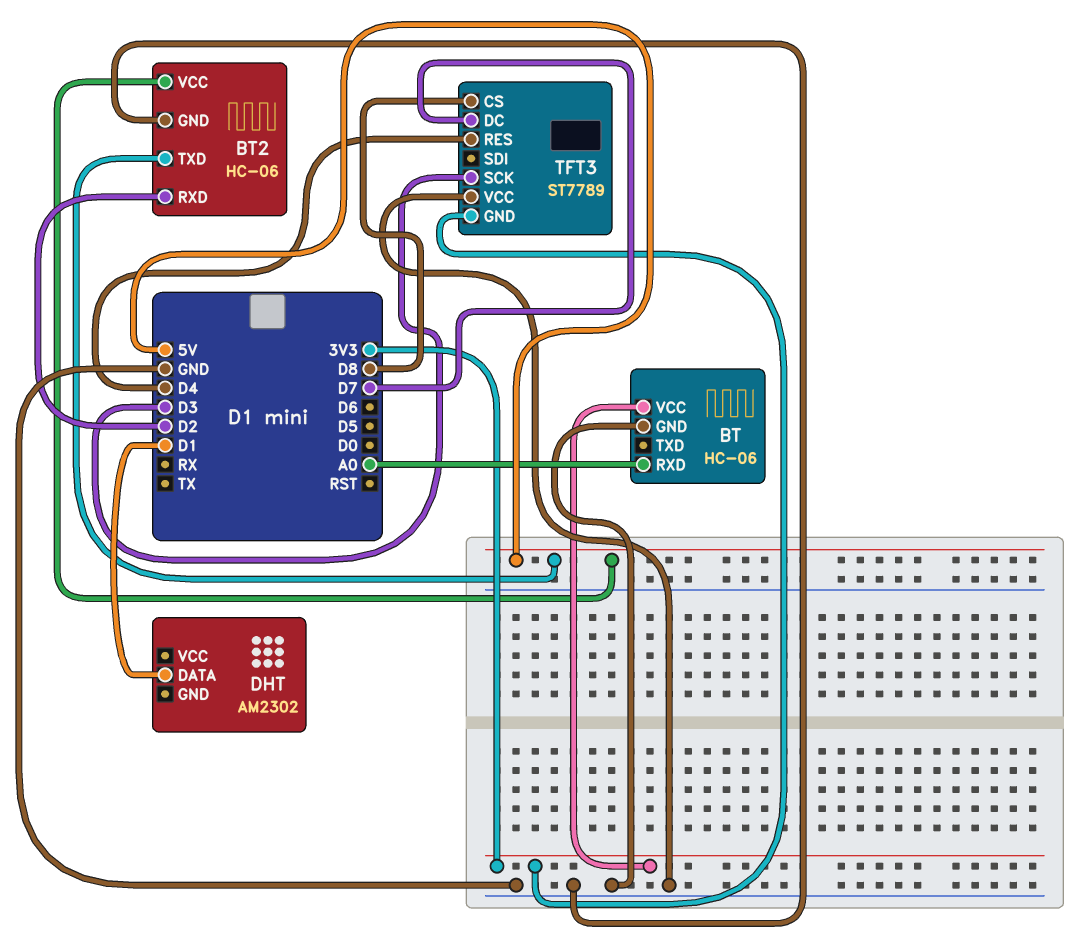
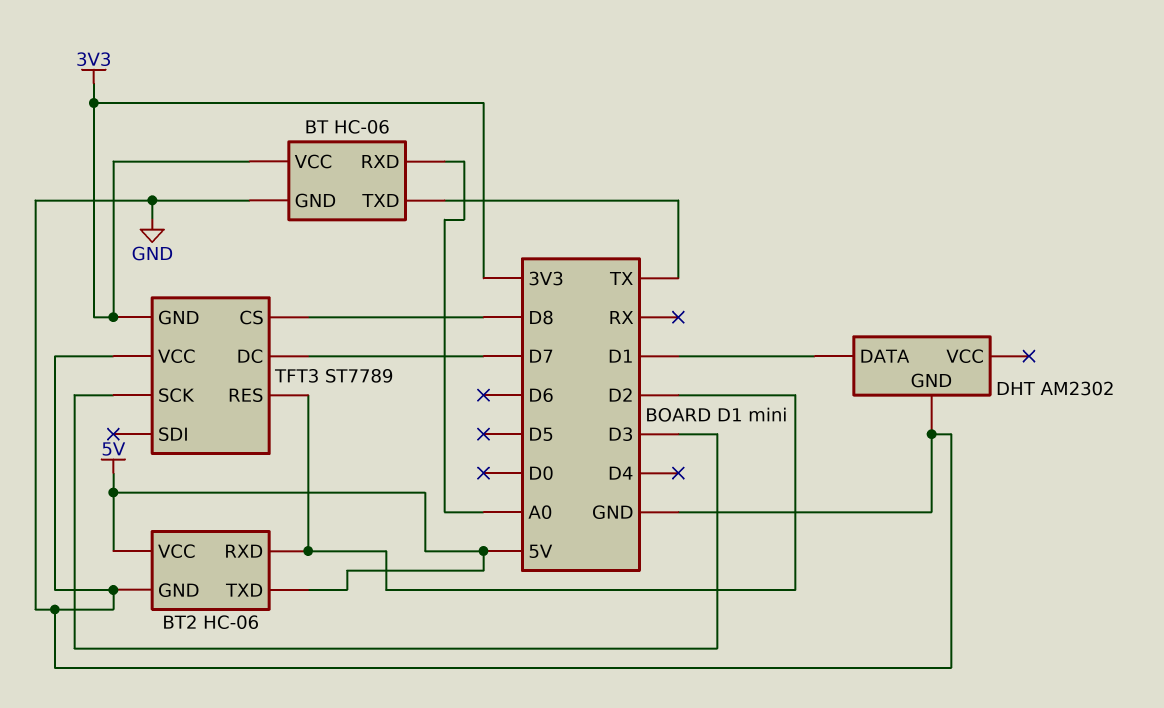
BT pin TXD: none -> TX
DHT pin GND: none -> GND
TFT3 pin RES: D4 -> D2

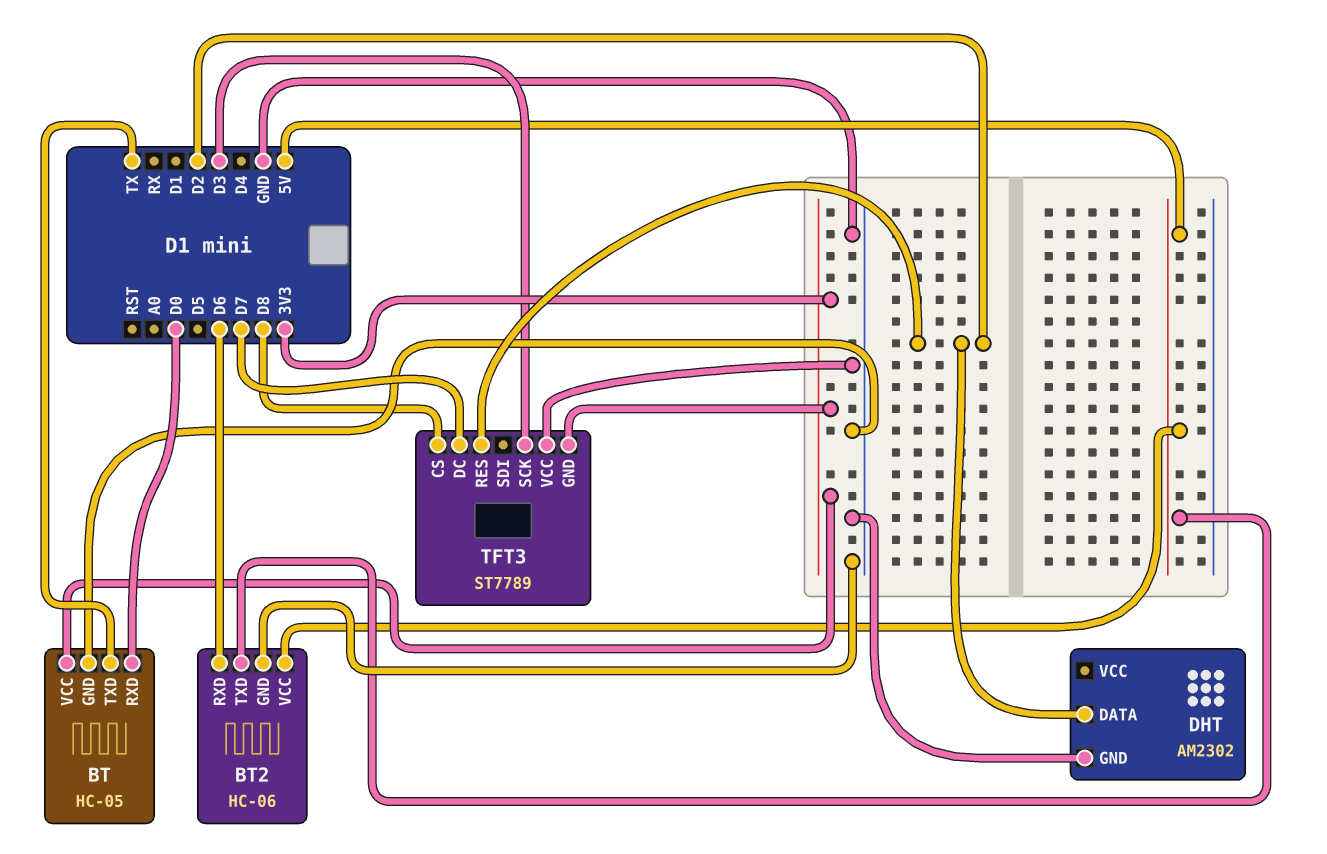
BT: HC-06 -> HC-05
BT pin RXD: A0 -> D0
BT2 pin RXD: D2 -> D6
DHT pin DATA: D1 -> D2

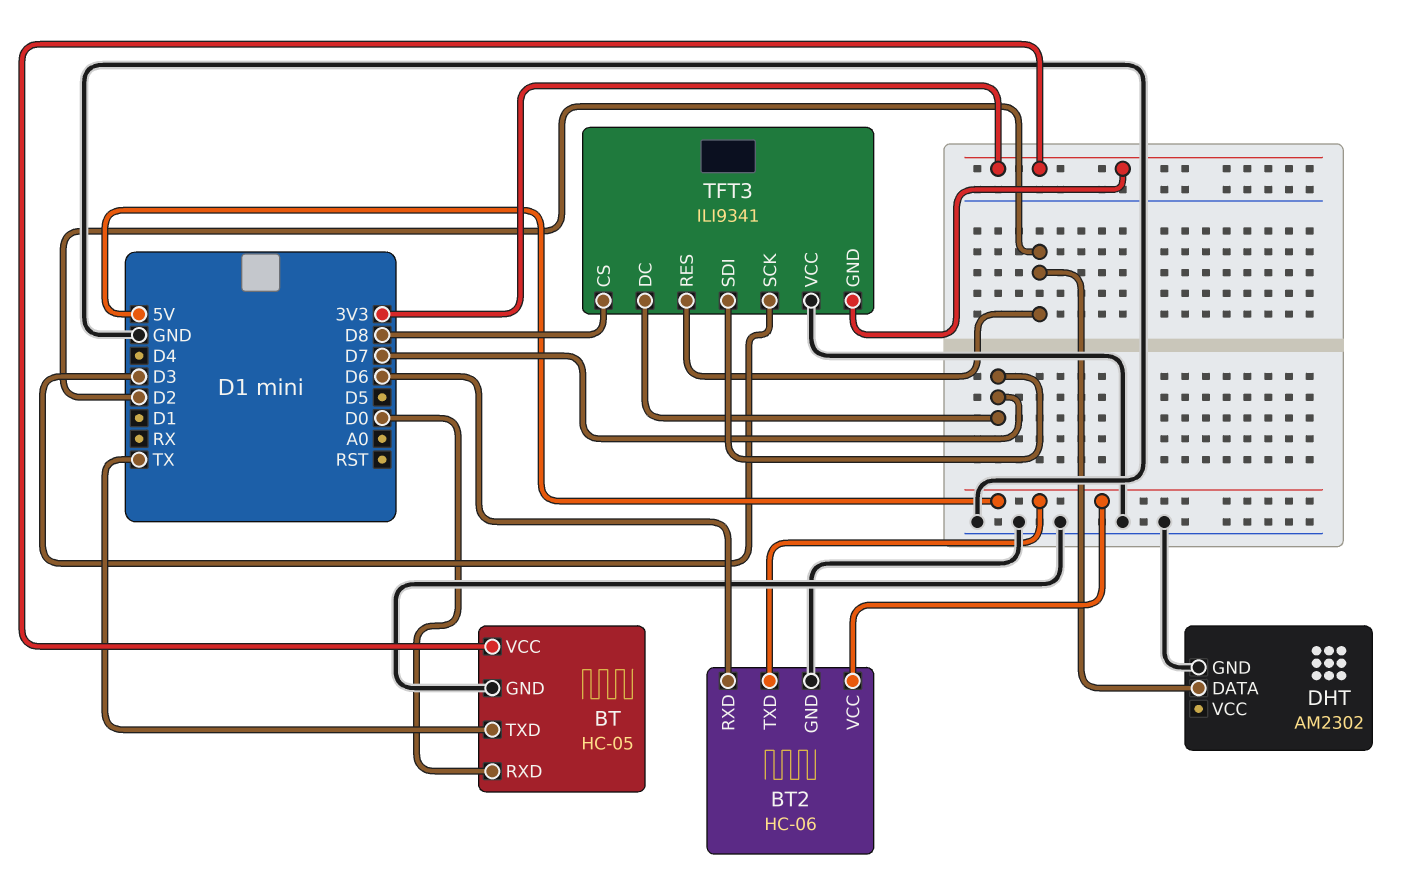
TFT3: ST7789 -> ILI9341
TFT3 pin SDI: none -> D7

